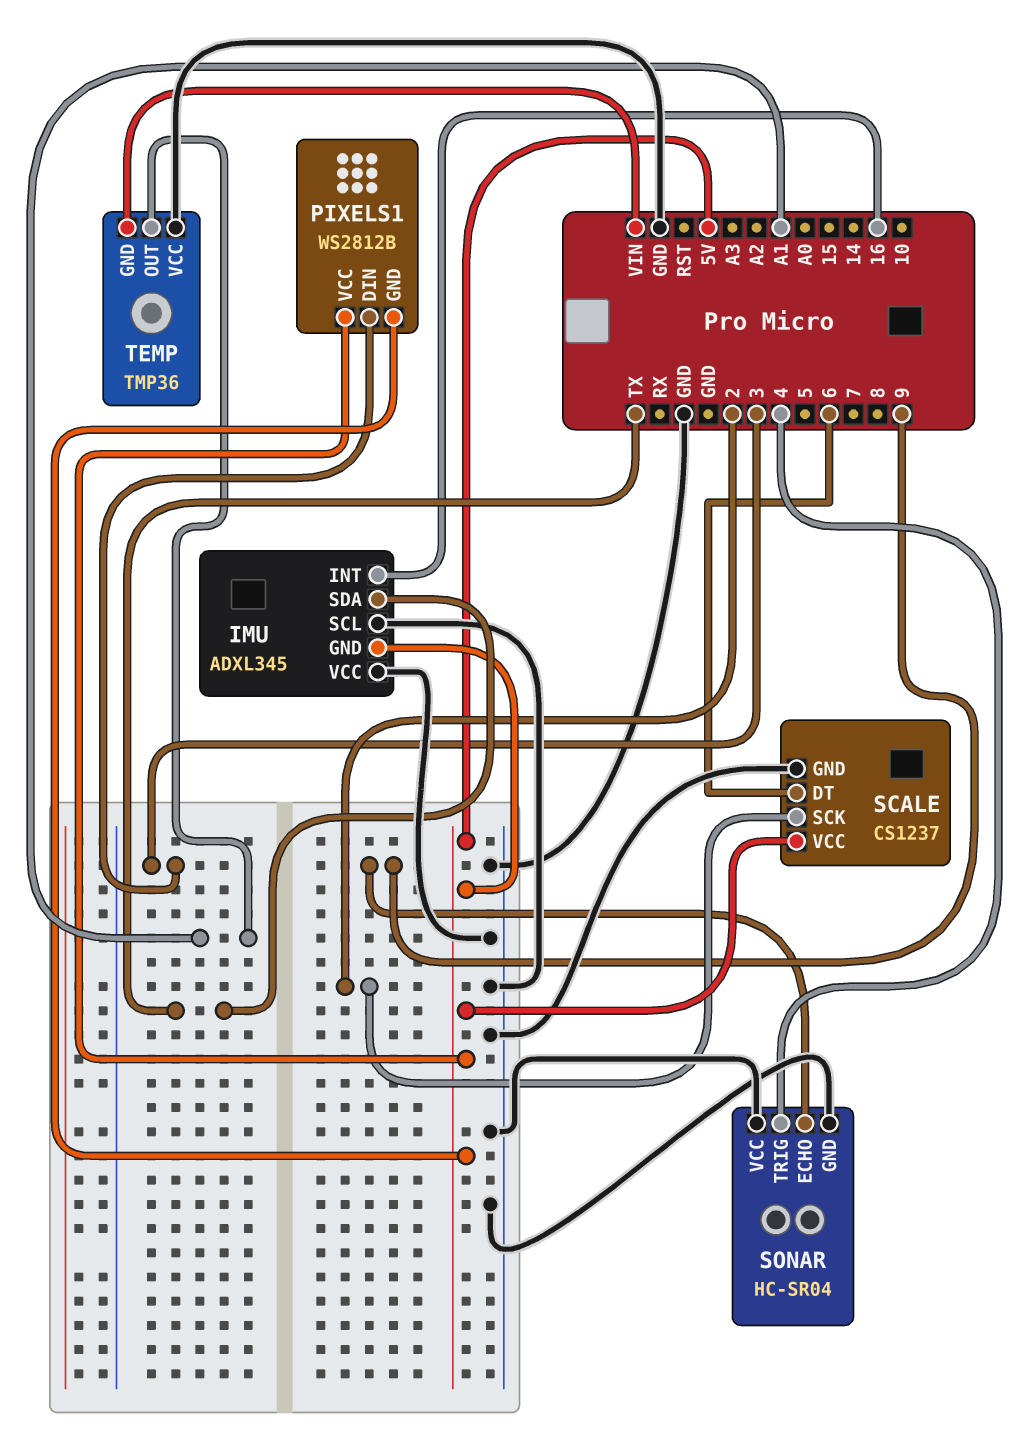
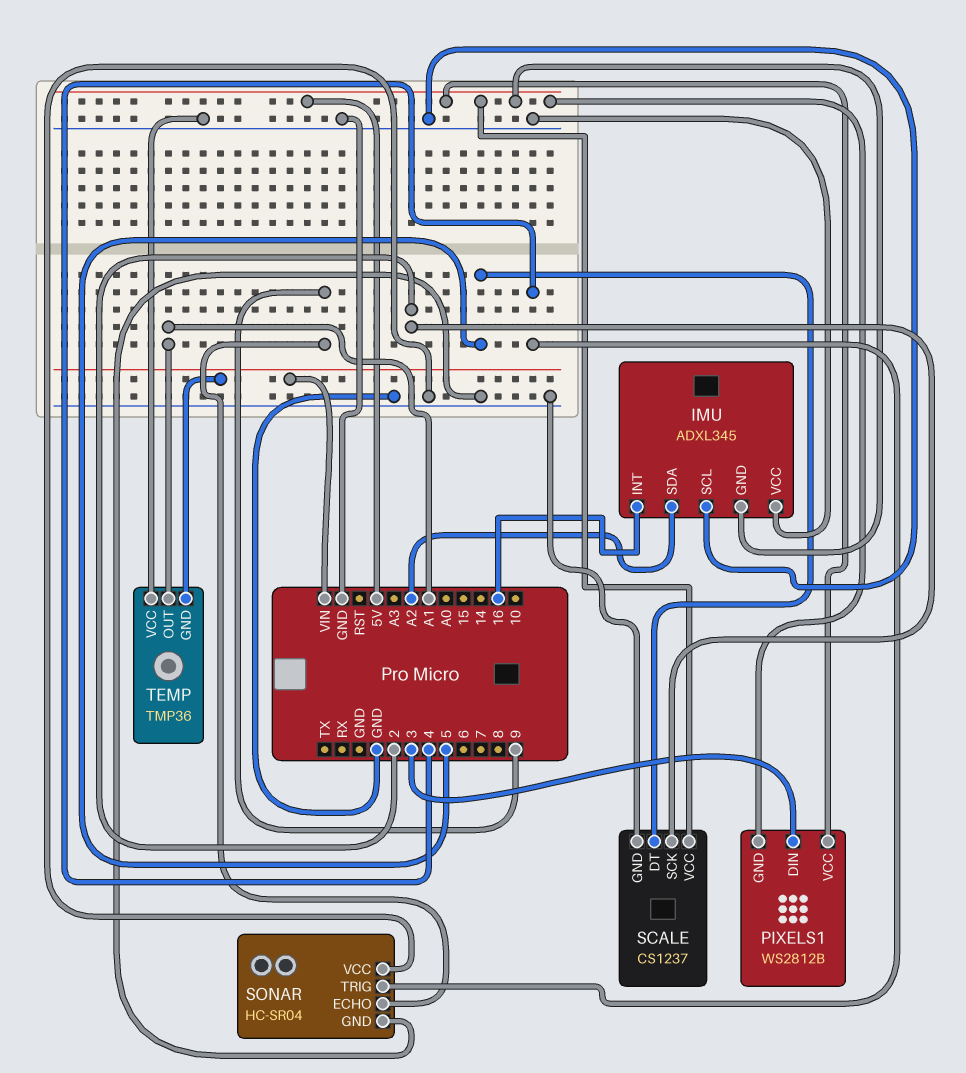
IMU pin SDA: TX -> A2
SCALE pin DT: 6 -> 5

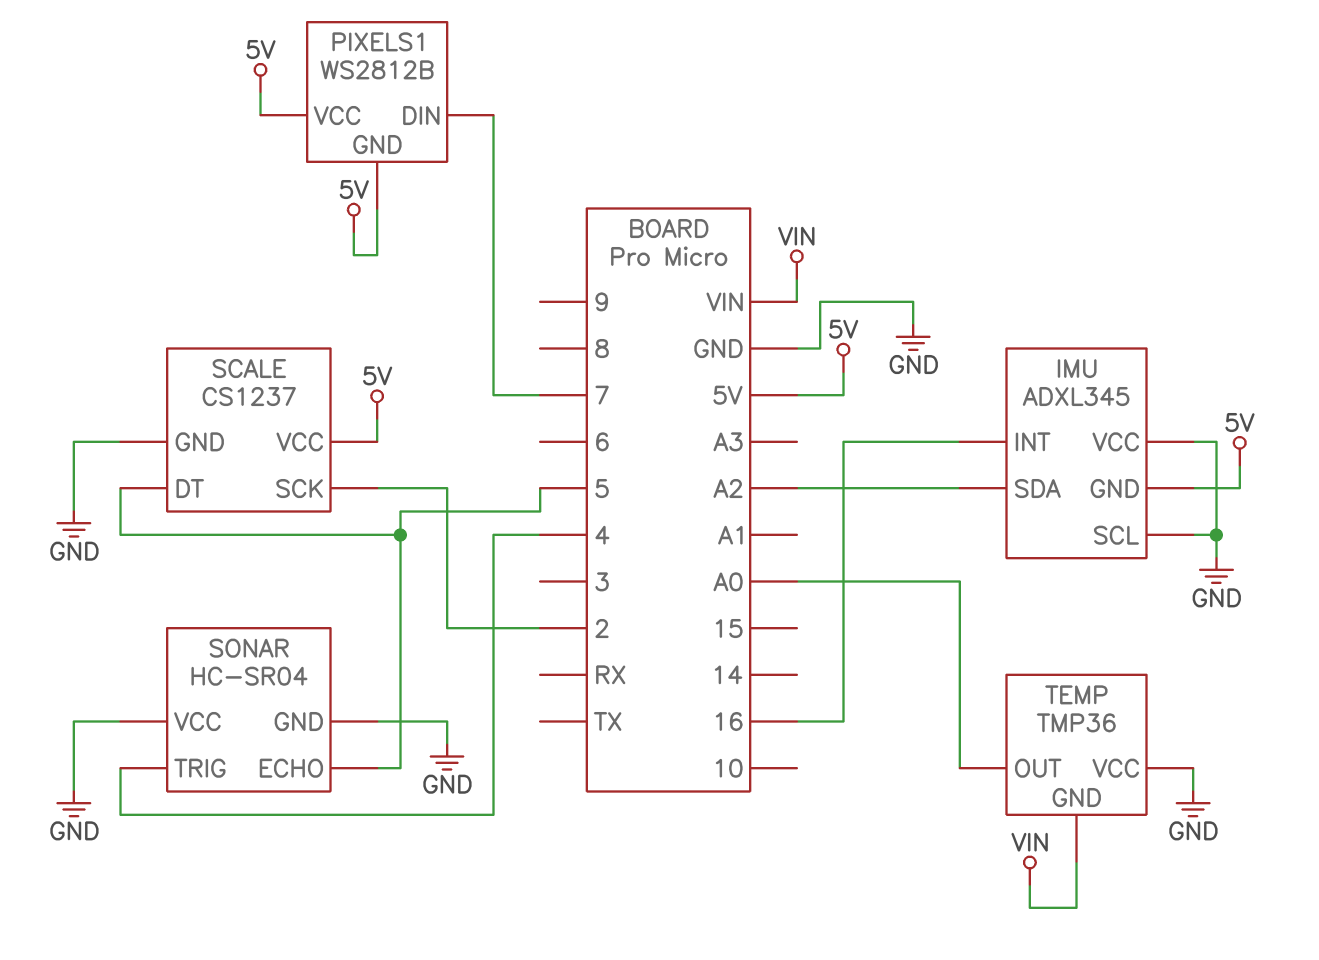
PIXELS1 pin DIN: 3 -> 7
SONAR pin ECHO: 9 -> 5
TEMP pin OUT: A1 -> A0

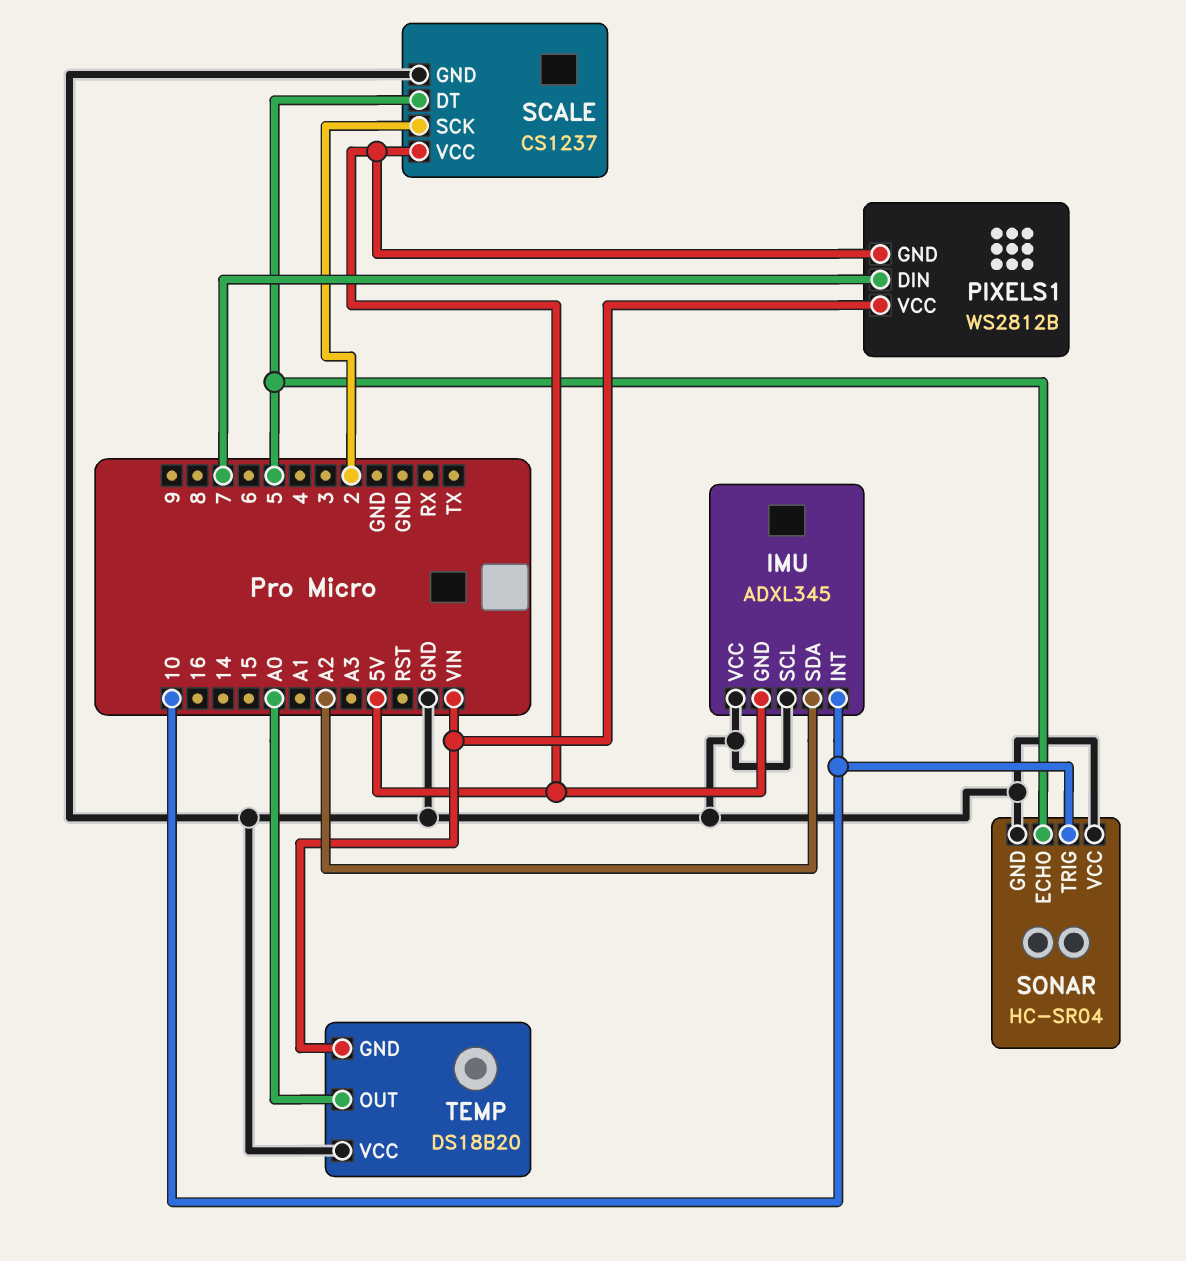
IMU pin INT: 16 -> 10
PIXELS1 pin VCC: 5V -> VIN
SONAR pin TRIG: 4 -> 10
TEMP: TMP36 -> DS18B20

